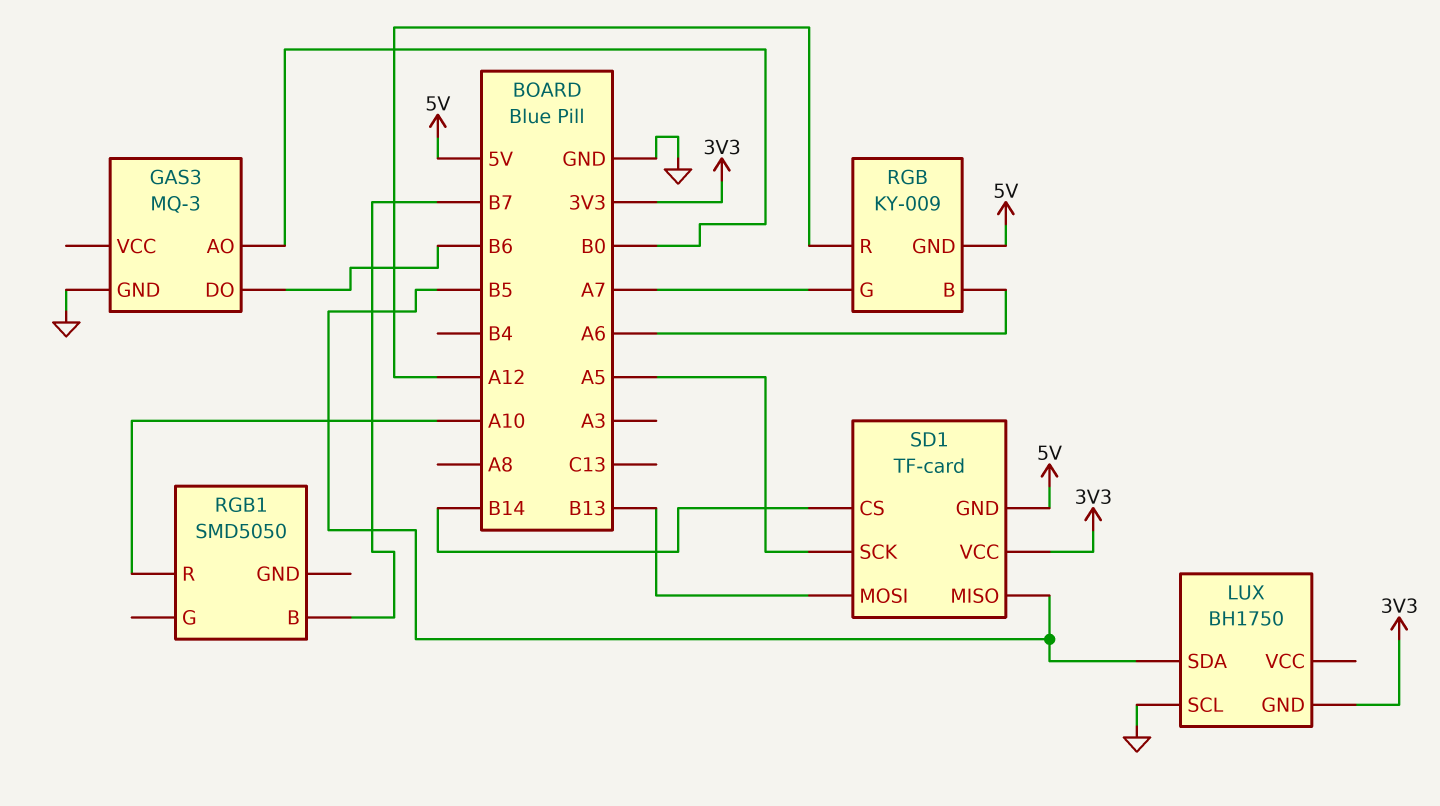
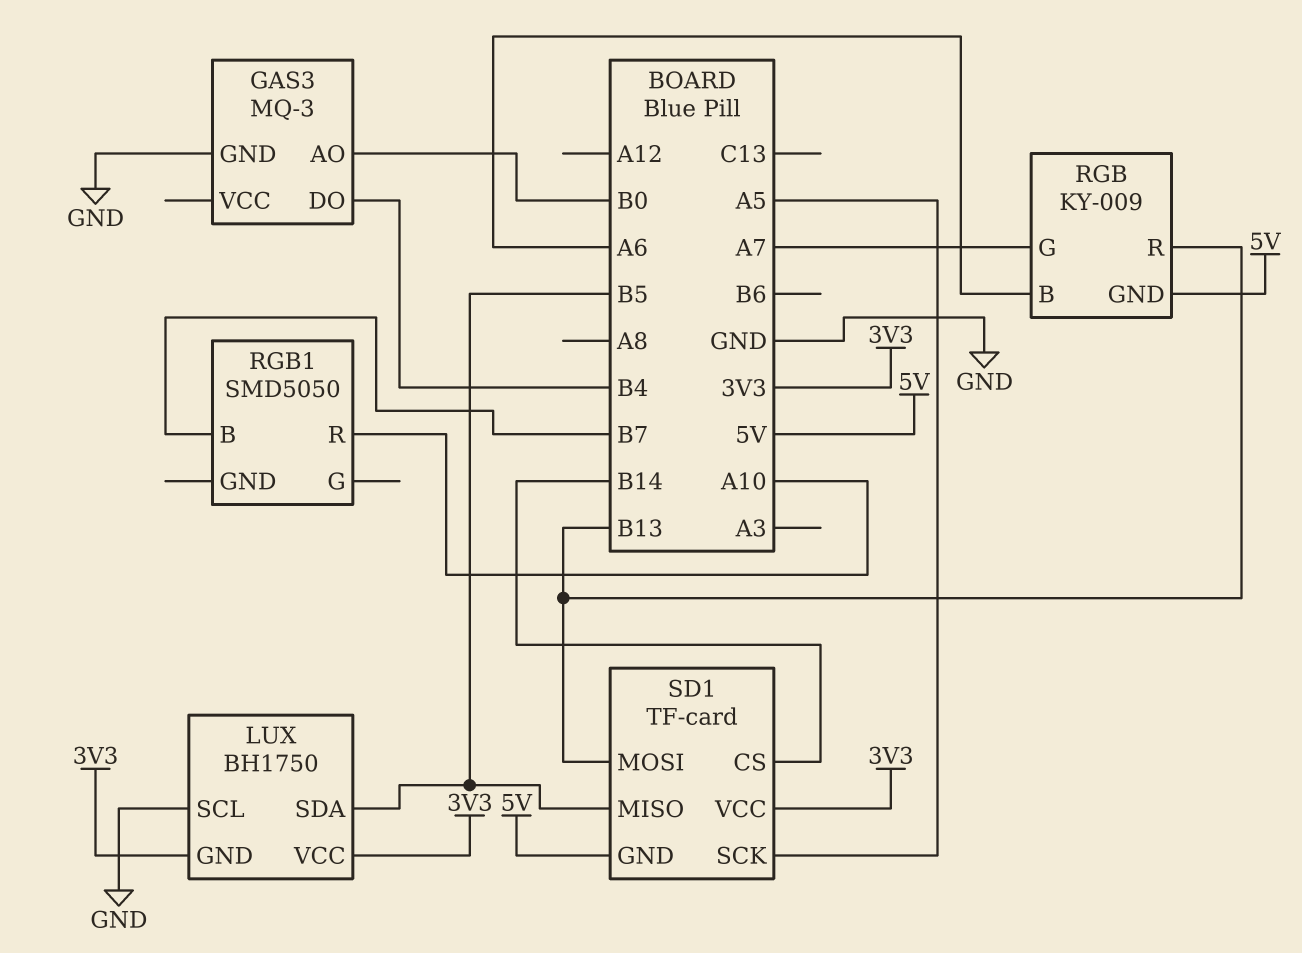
GAS3 pin DO: B6 -> B4
LUX pin VCC: none -> 3V3
RGB pin R: A12 -> B13

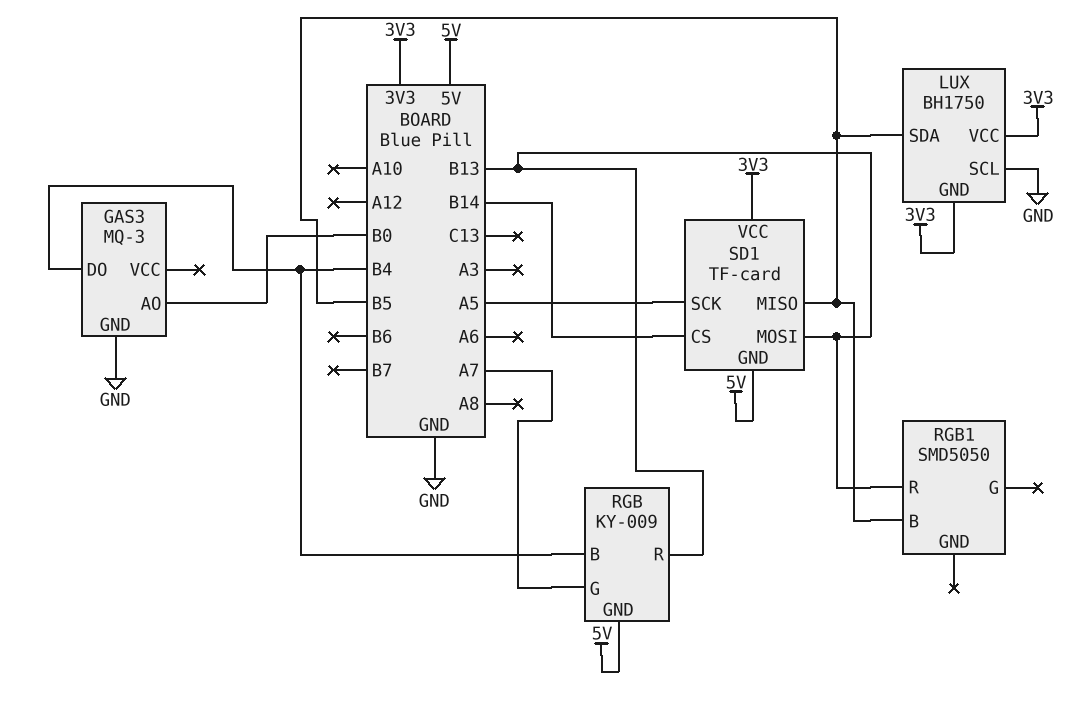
RGB pin B: A6 -> B4
RGB1 pin B: B7 -> B5
RGB1 pin R: A10 -> B13

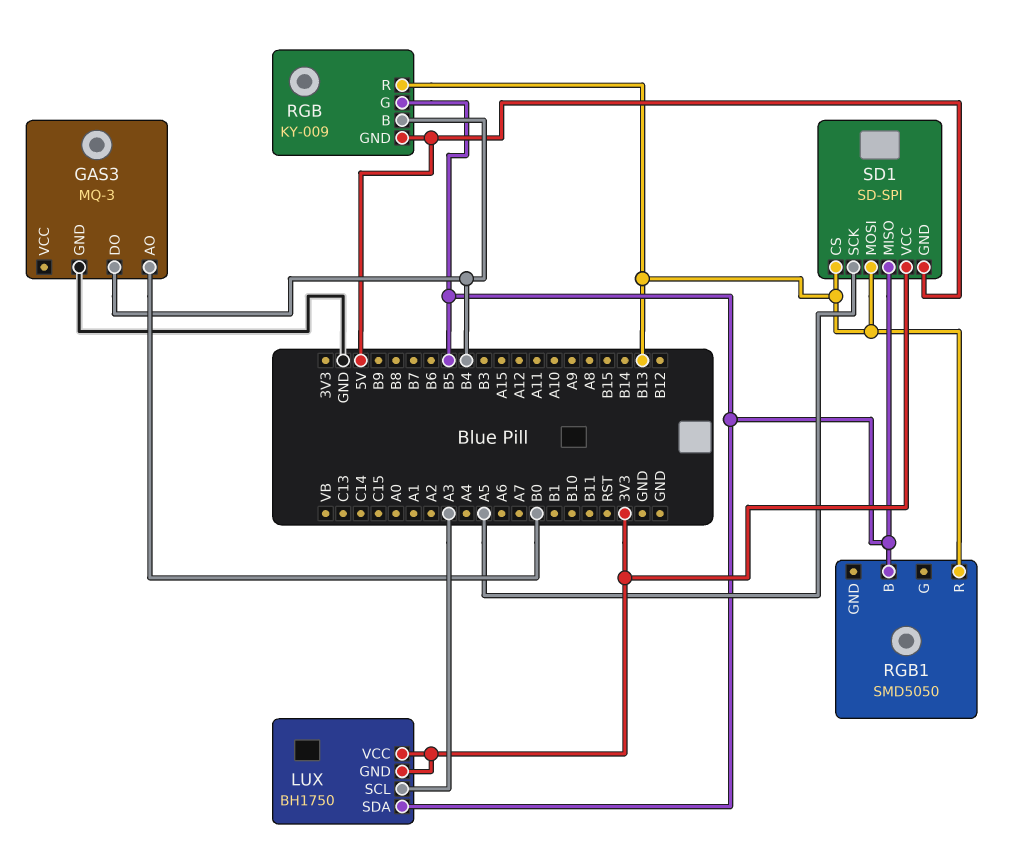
LUX pin SCL: GND -> A3
RGB pin G: A7 -> B5
SD1: TF-card -> SD-SPI
SD1 pin CS: B14 -> B13

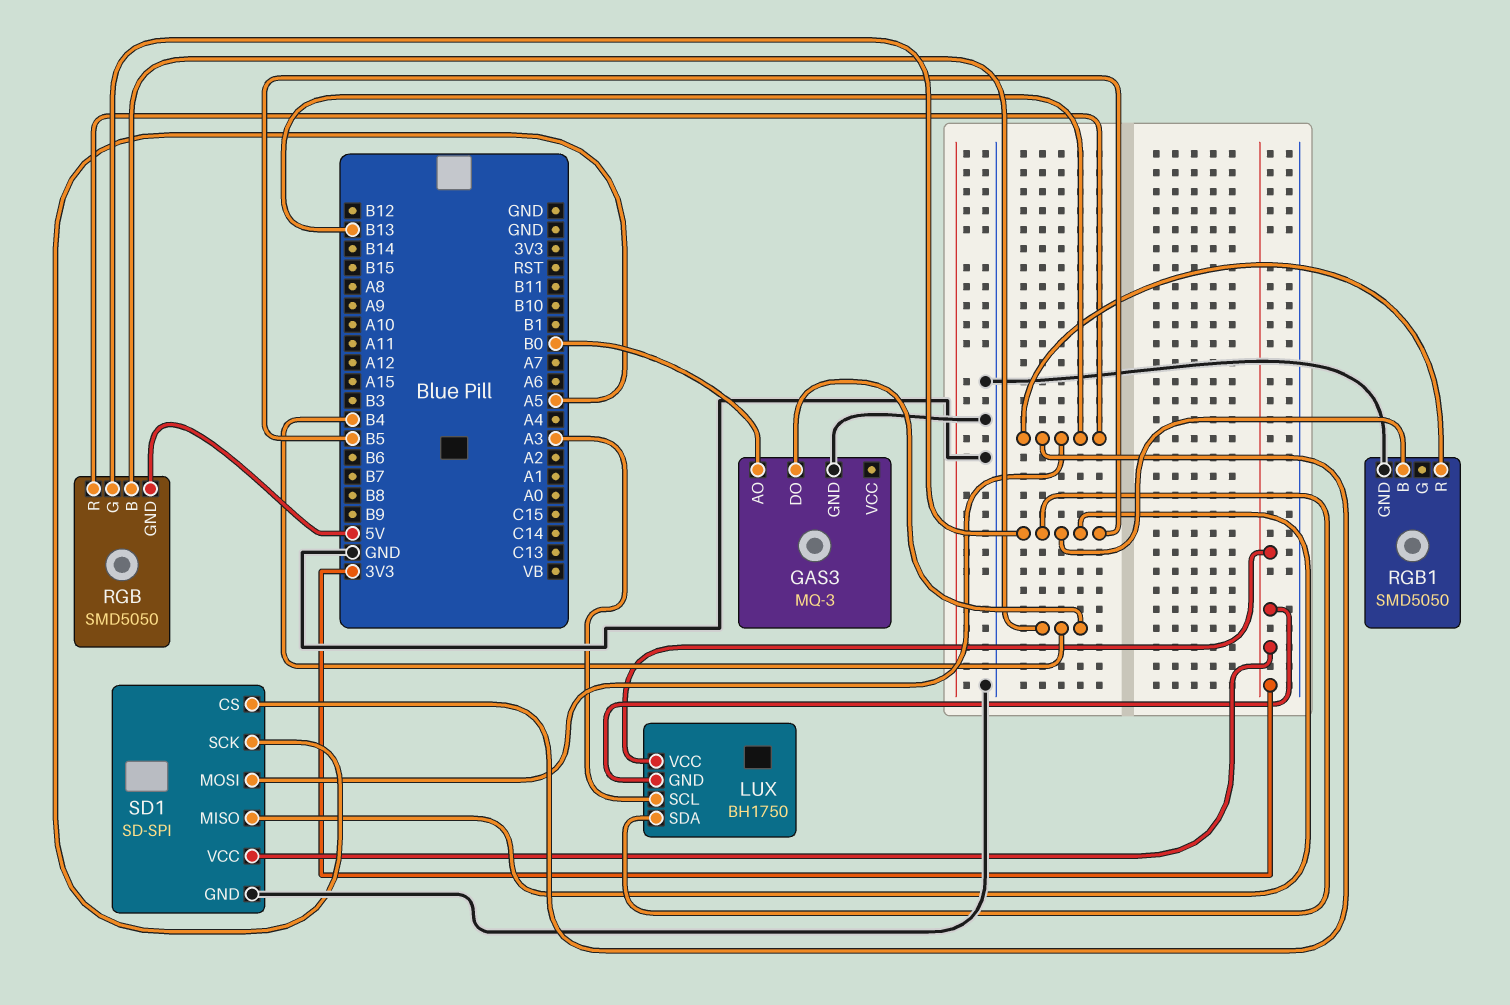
RGB: KY-009 -> SMD5050
RGB1 pin GND: none -> GND
SD1 pin GND: 5V -> GND

